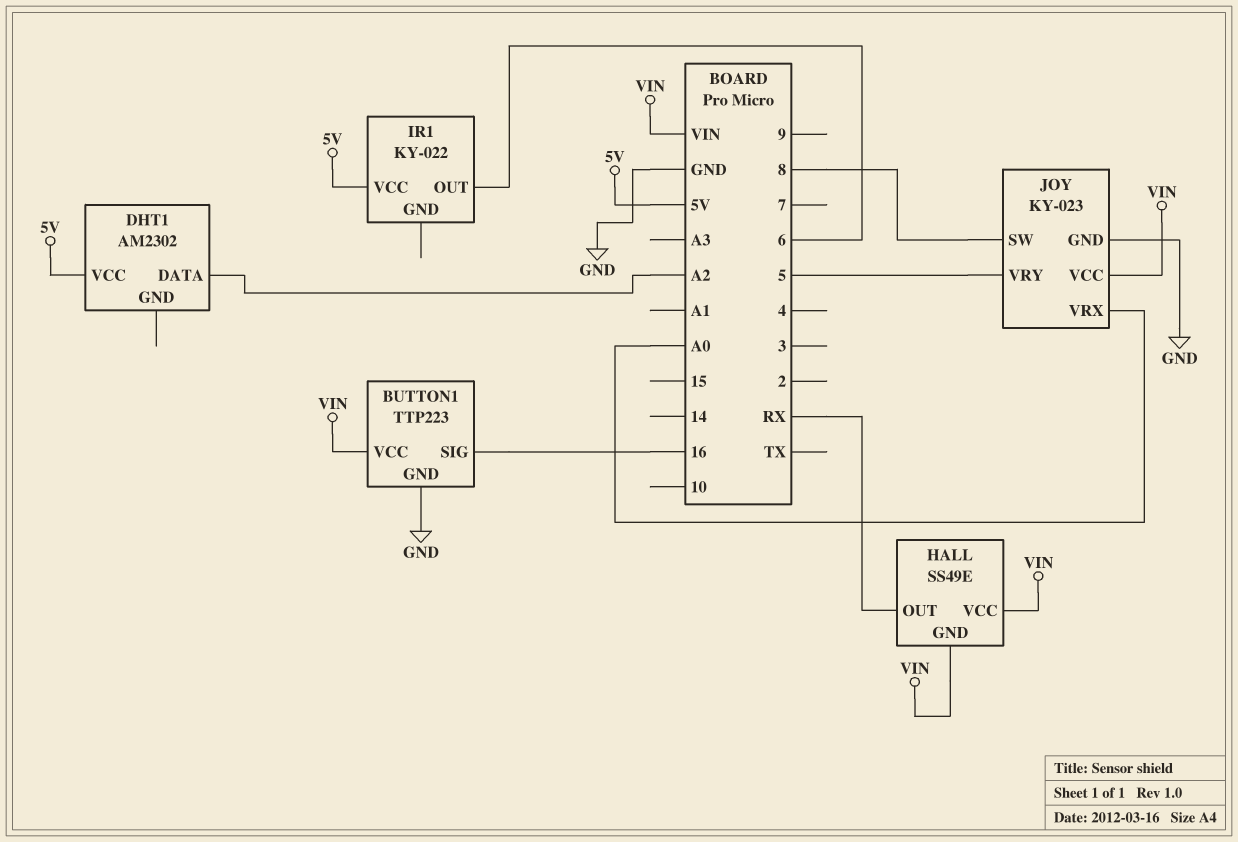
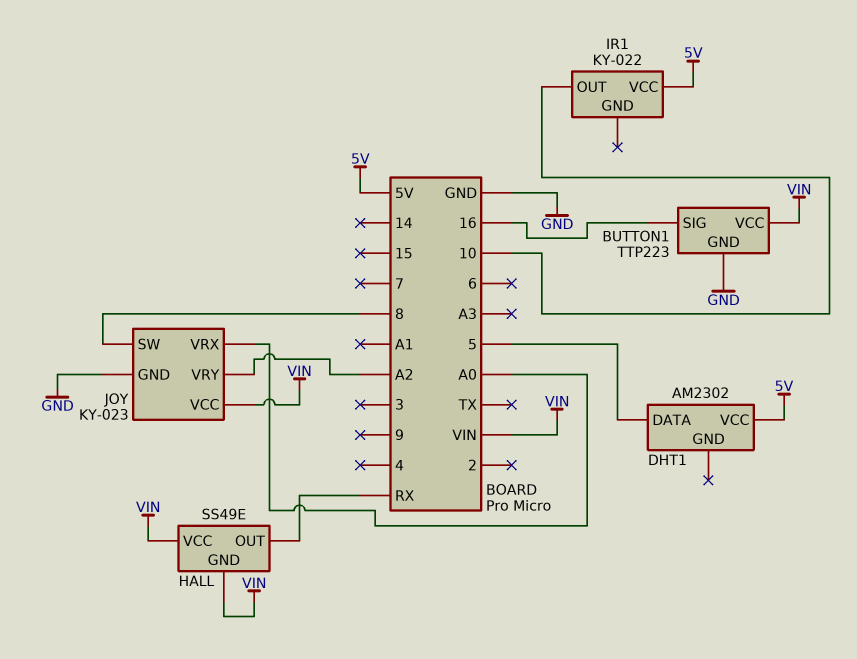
DHT1 pin DATA: A2 -> 5
IR1 pin OUT: 6 -> 10
JOY pin VRY: 5 -> A2

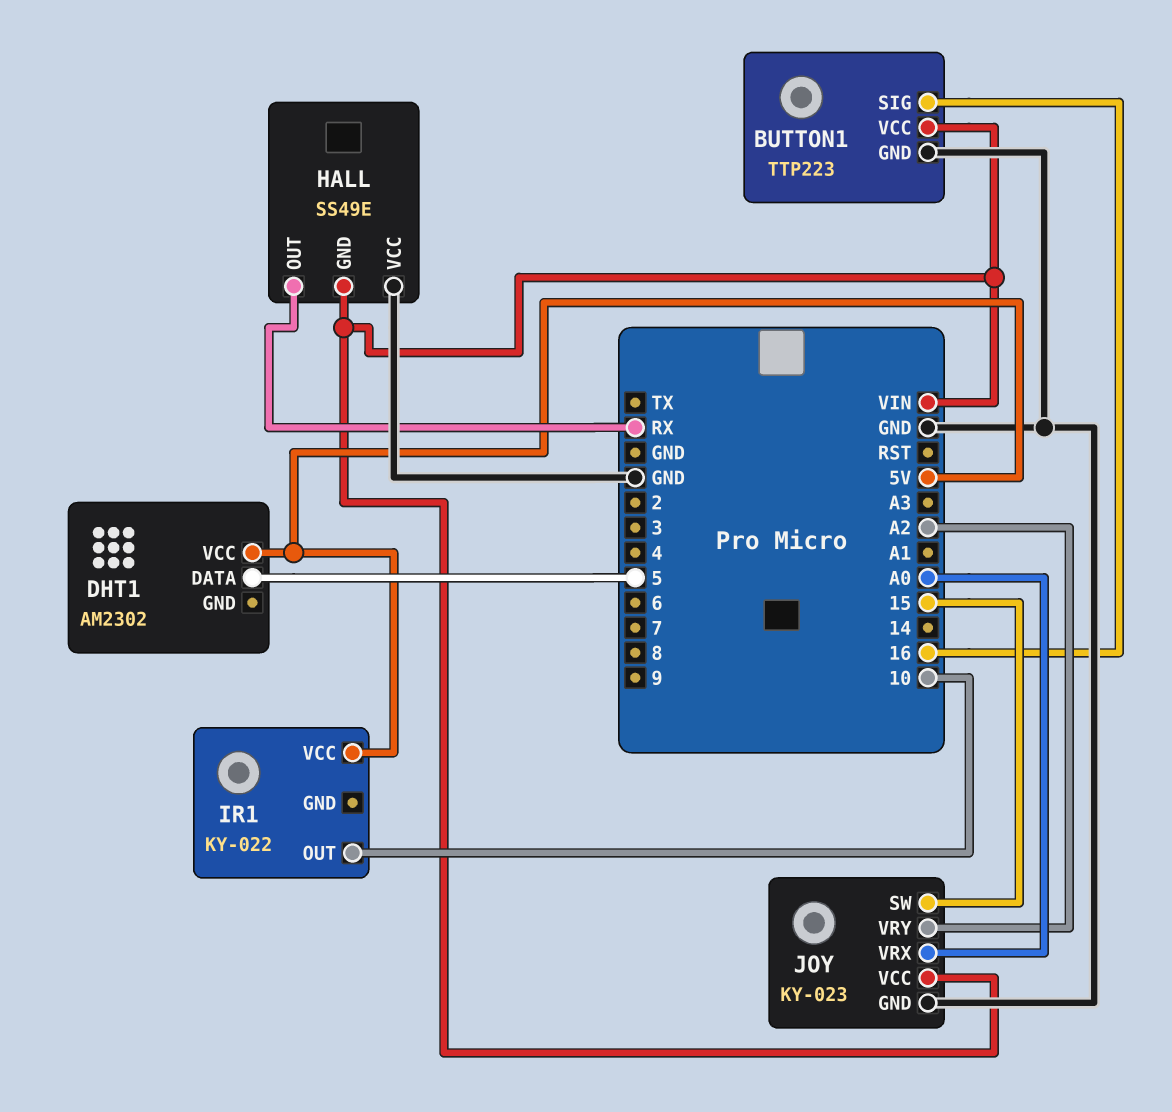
HALL pin VCC: VIN -> GND
JOY pin SW: 8 -> 15

